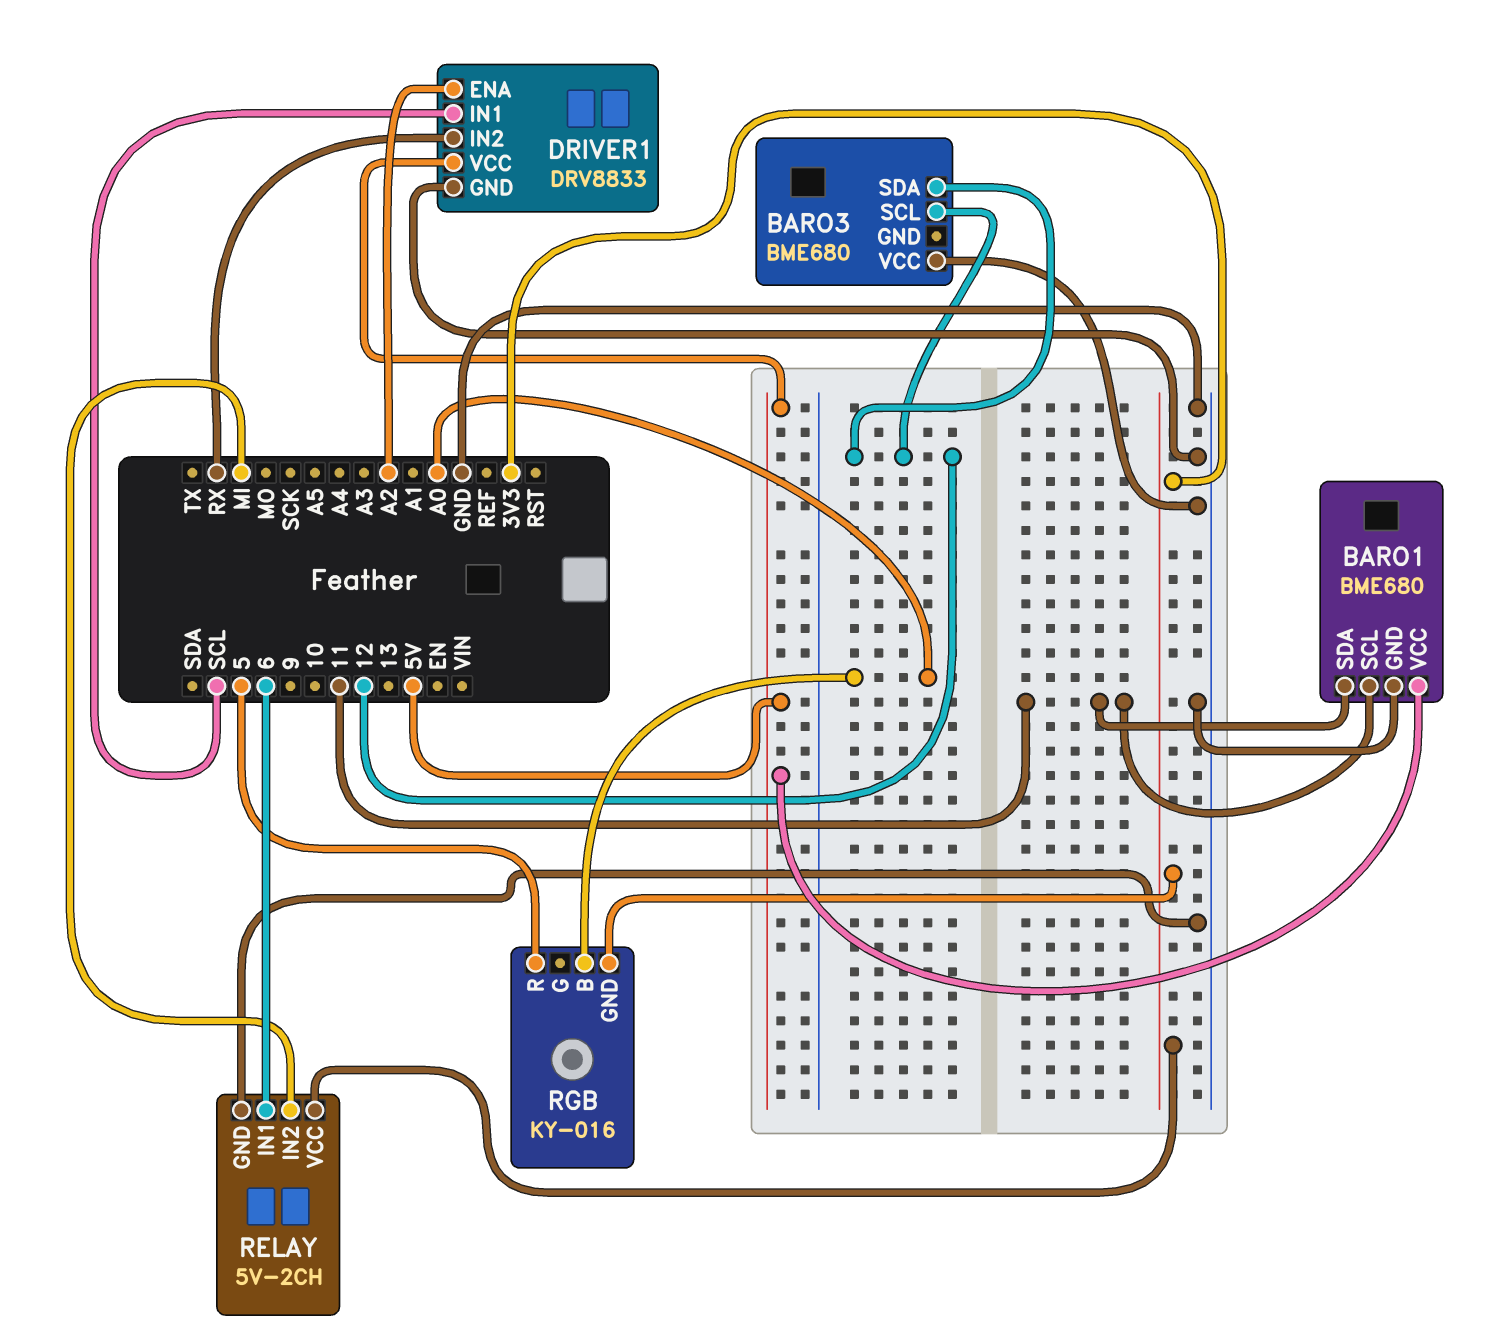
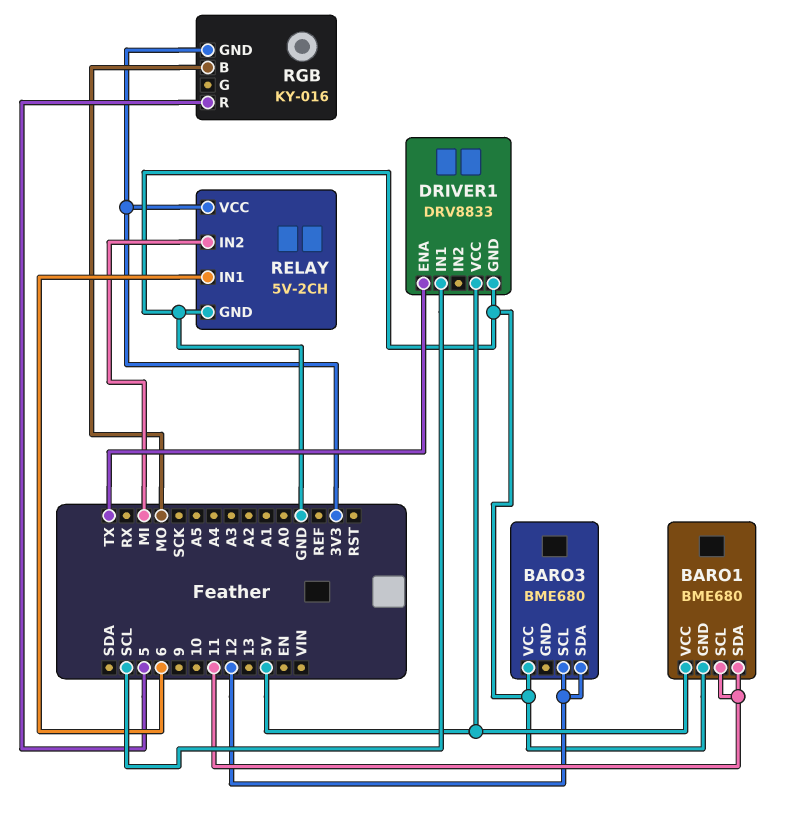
DRIVER1 pin ENA: A2 -> TX
DRIVER1 pin IN2: RX -> none
RGB pin B: A0 -> MO

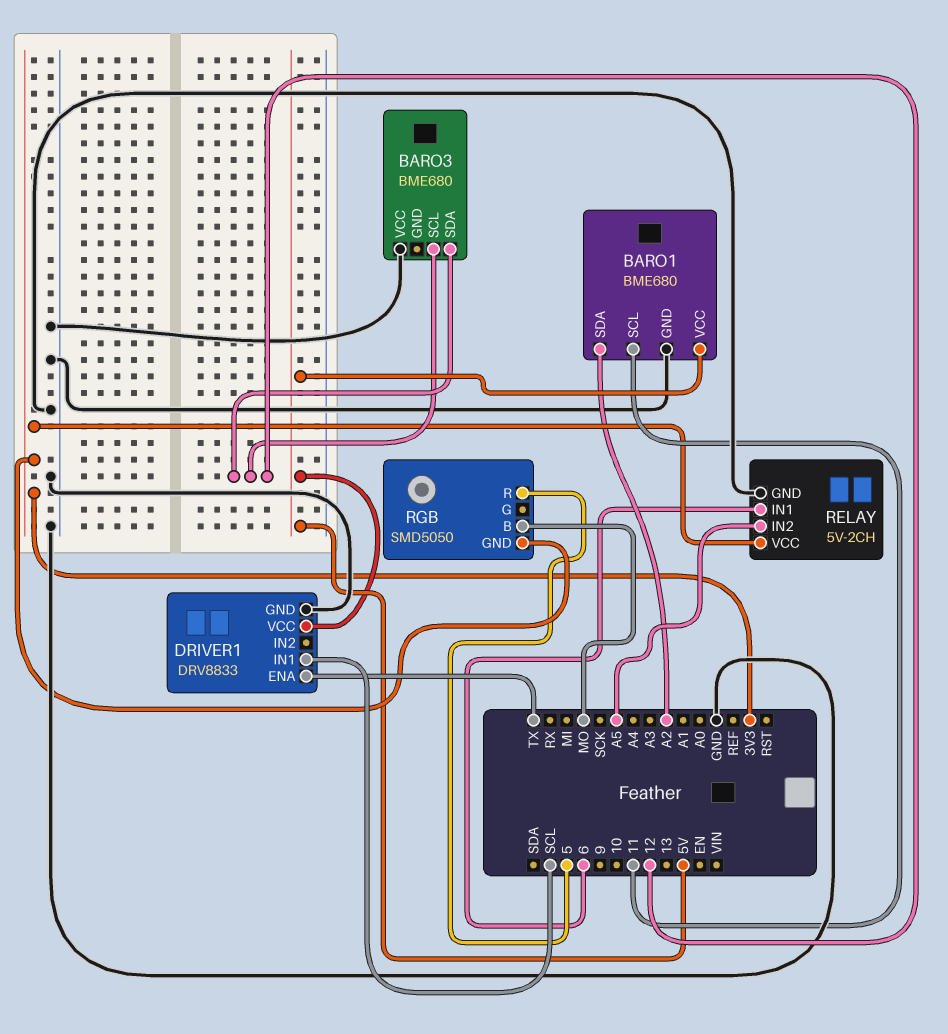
BARO1 pin SDA: 11 -> A2
RELAY pin IN2: MI -> A5
RGB: KY-016 -> SMD5050

